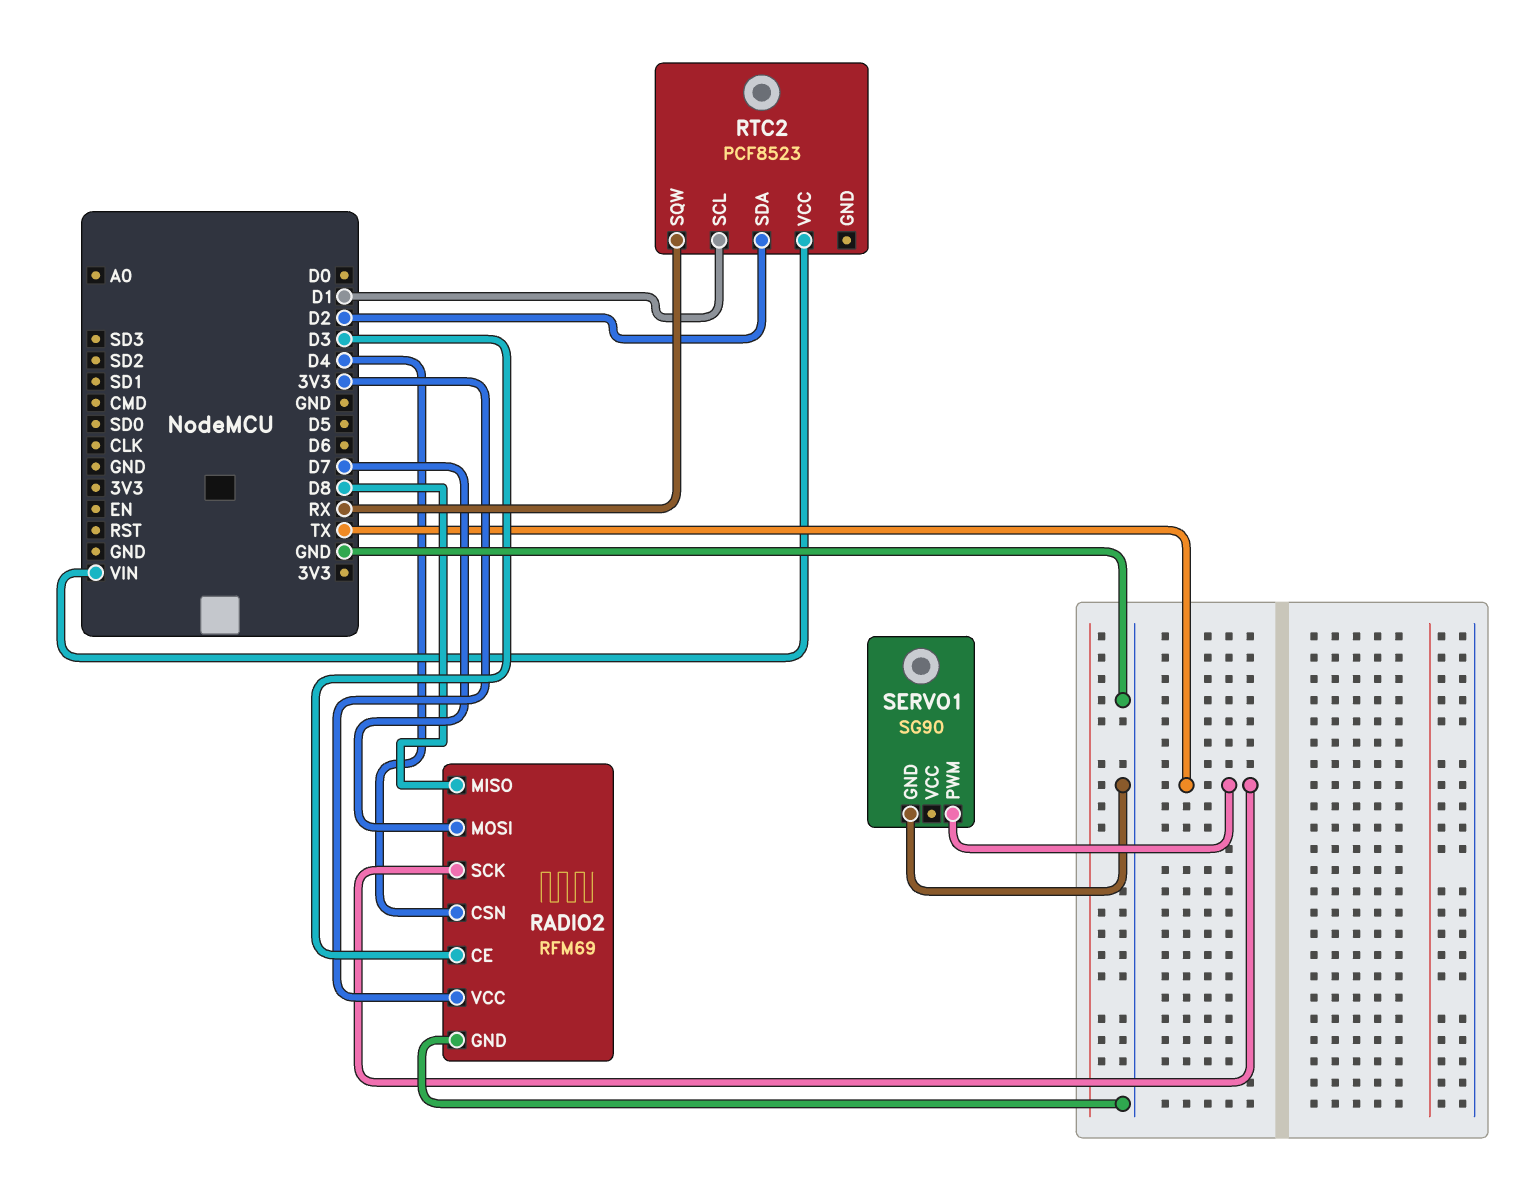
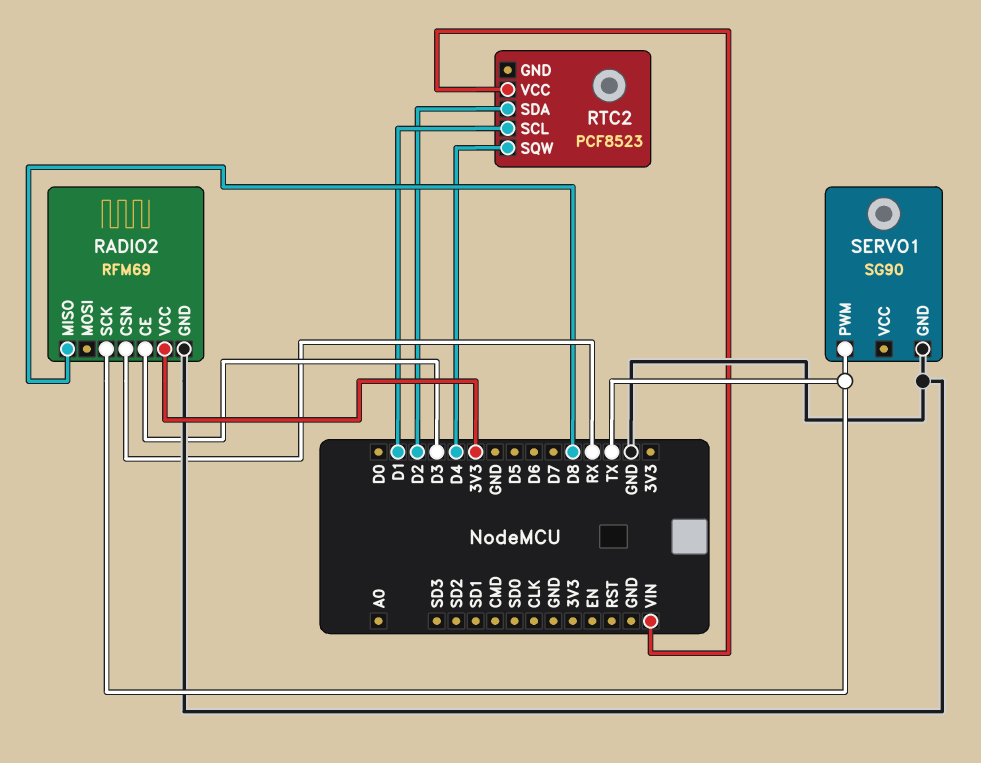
RADIO2 pin CSN: D4 -> RX
RADIO2 pin MOSI: D7 -> none
RTC2 pin SQW: RX -> D4

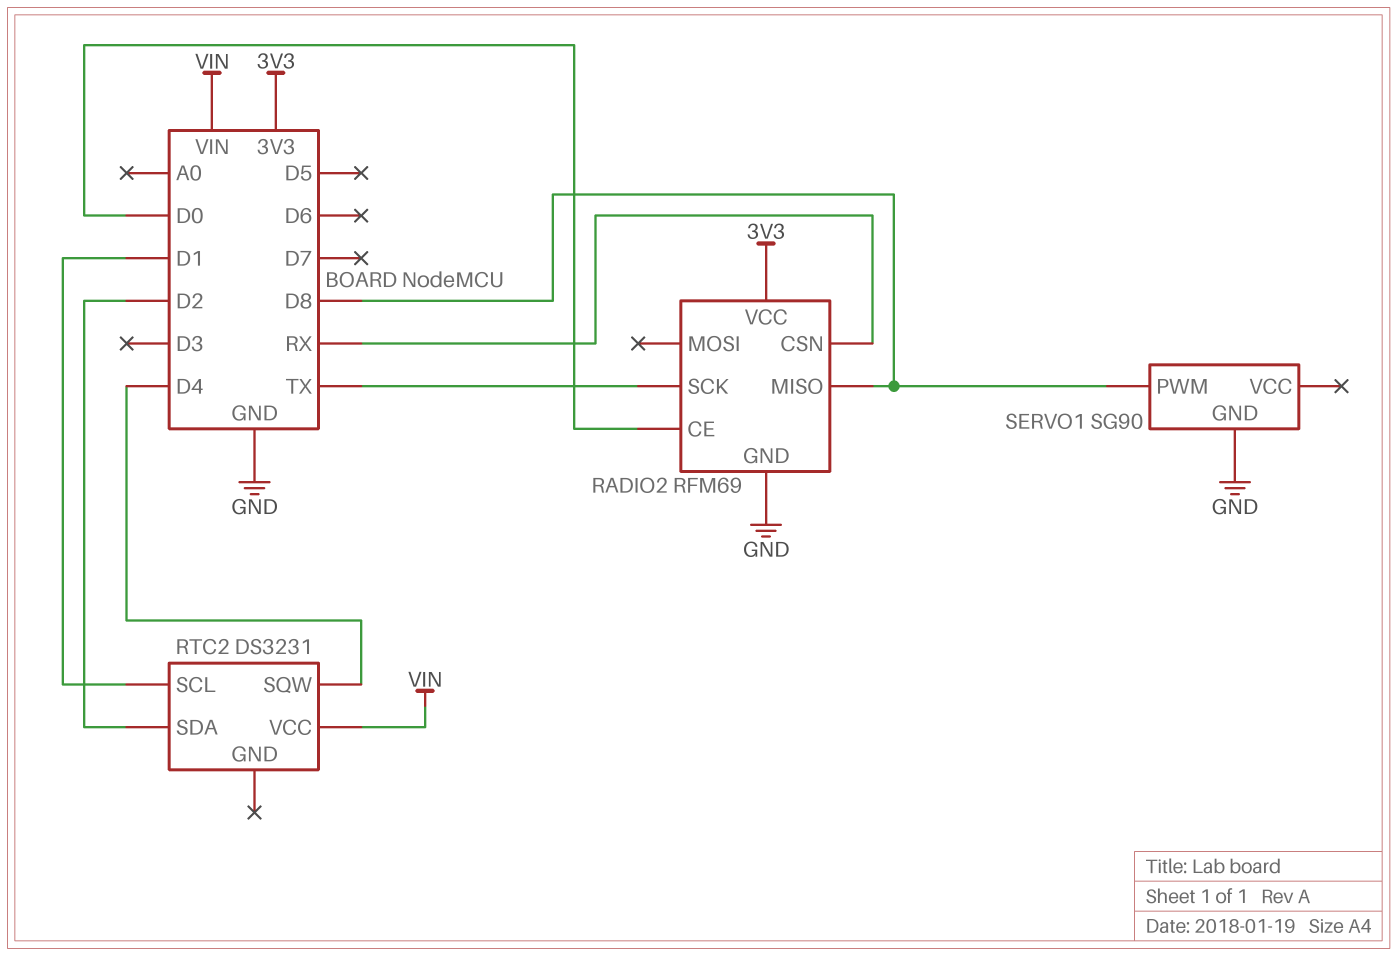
RADIO2 pin CE: D3 -> D0
RTC2: PCF8523 -> DS3231
SERVO1 pin PWM: TX -> D8

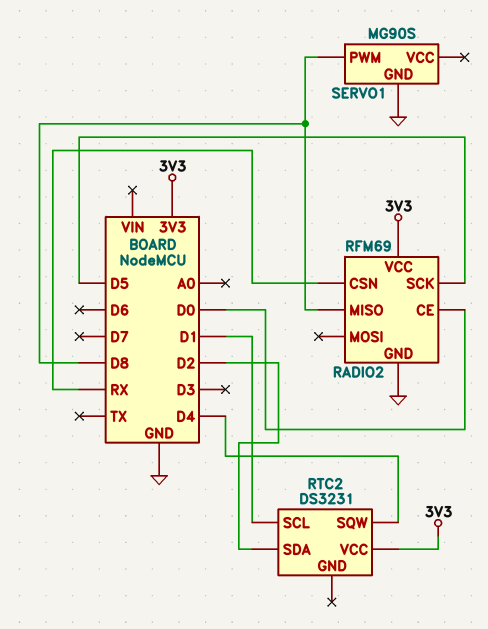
RADIO2 pin SCK: TX -> D5
RTC2 pin VCC: VIN -> 3V3
SERVO1: SG90 -> MG90S

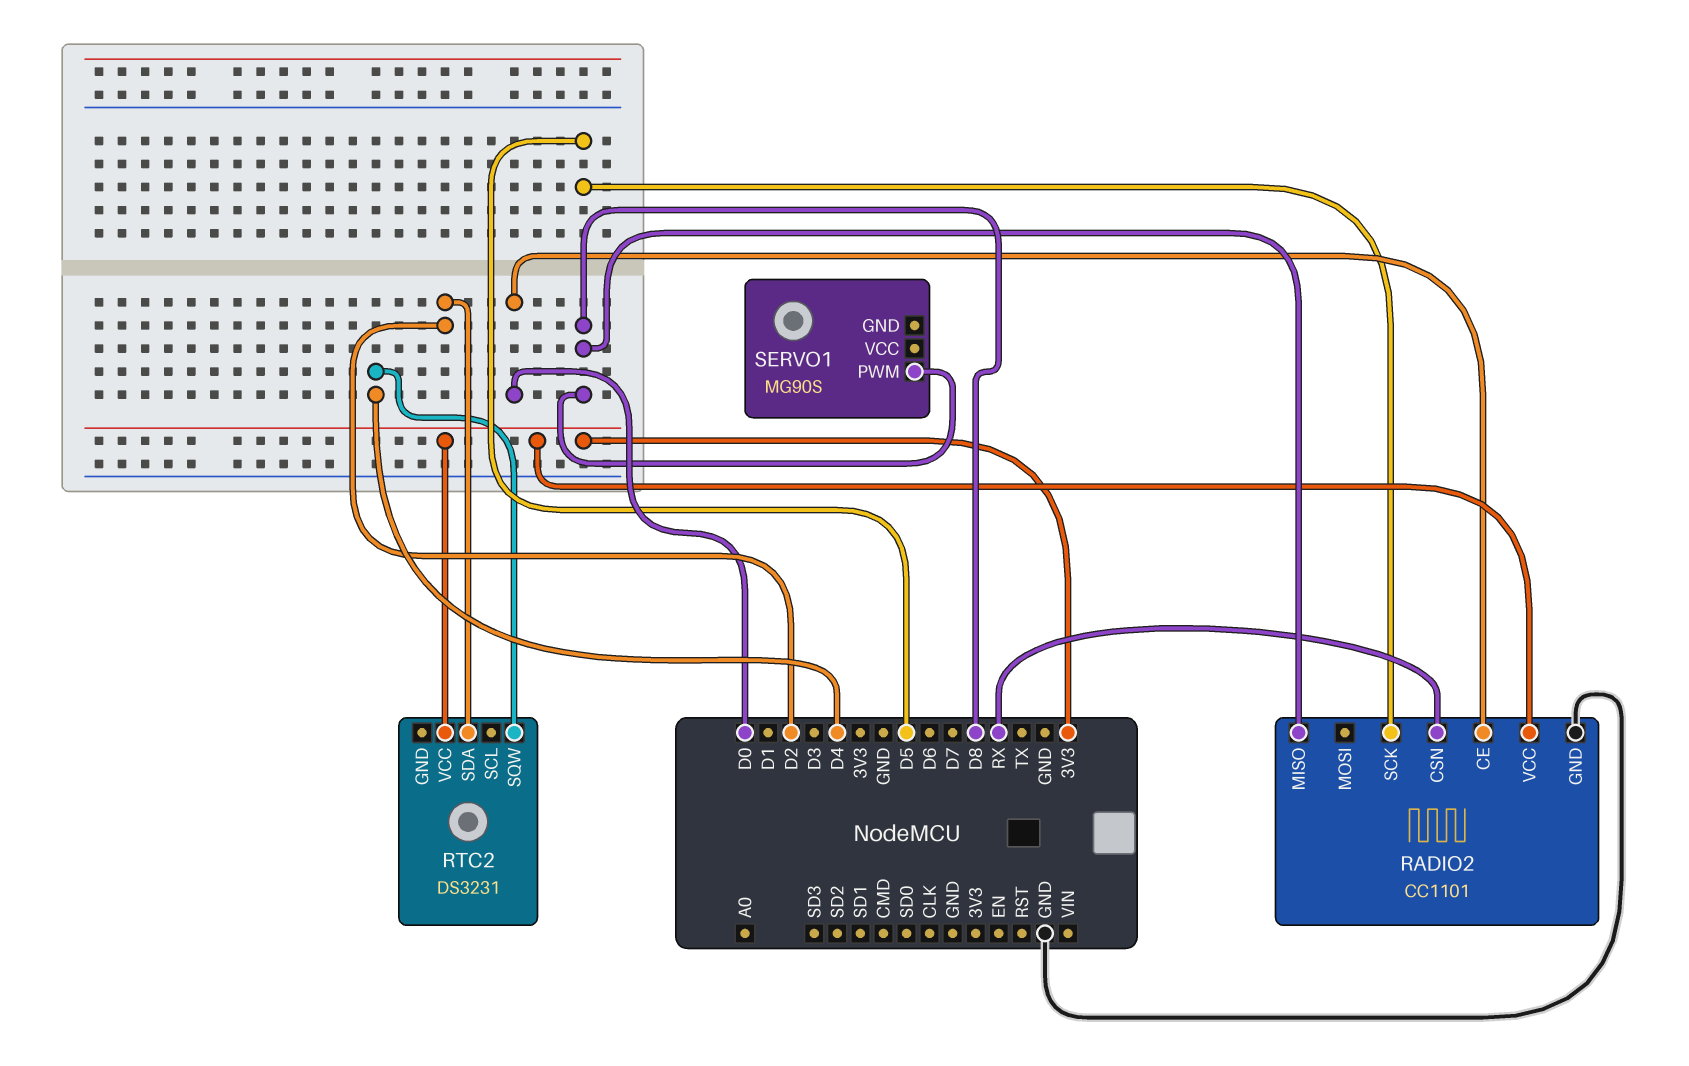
RADIO2: RFM69 -> CC1101
RTC2 pin SCL: D1 -> none
SERVO1 pin GND: GND -> none

